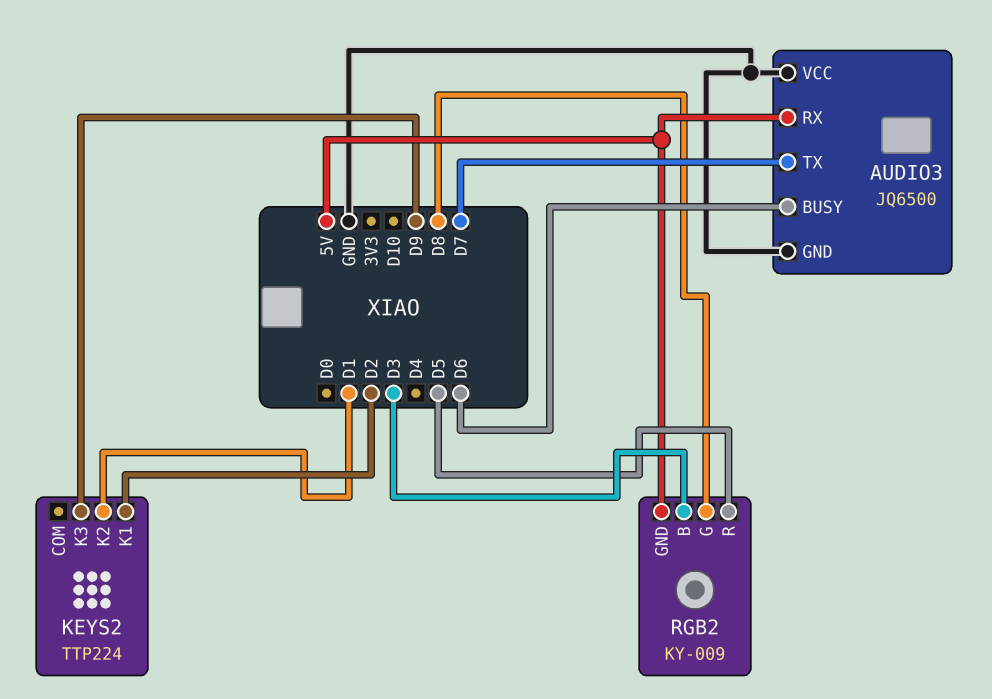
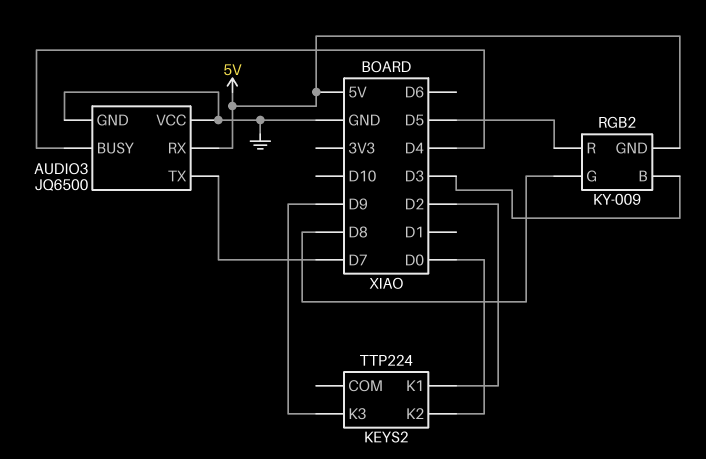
AUDIO3 pin BUSY: D6 -> D4
KEYS2 pin K2: D1 -> D0

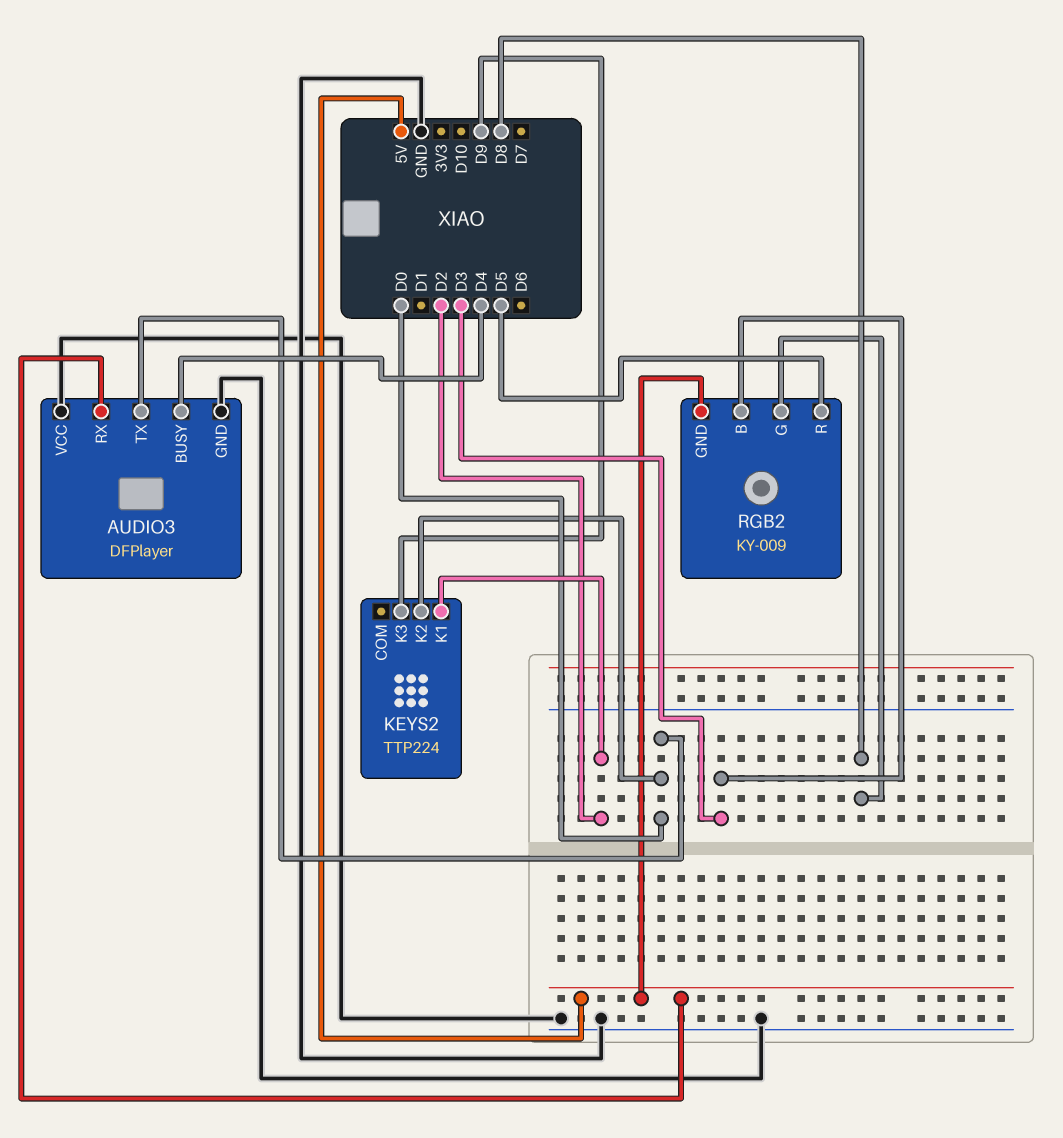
AUDIO3: JQ6500 -> DFPlayer
AUDIO3 pin TX: D7 -> D0

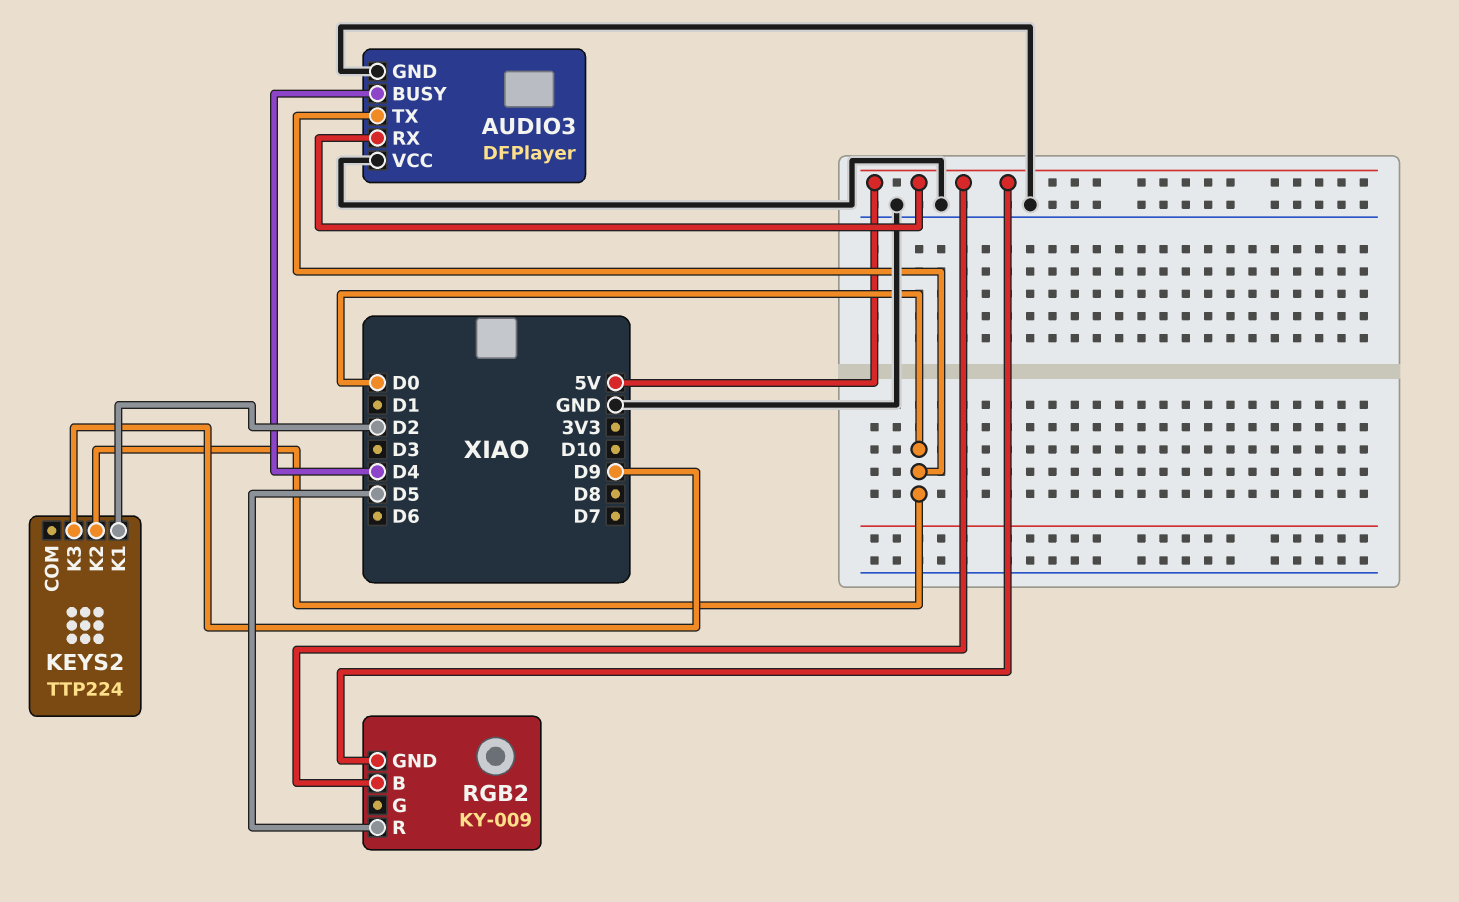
RGB2 pin B: D3 -> 5V
RGB2 pin G: D8 -> none

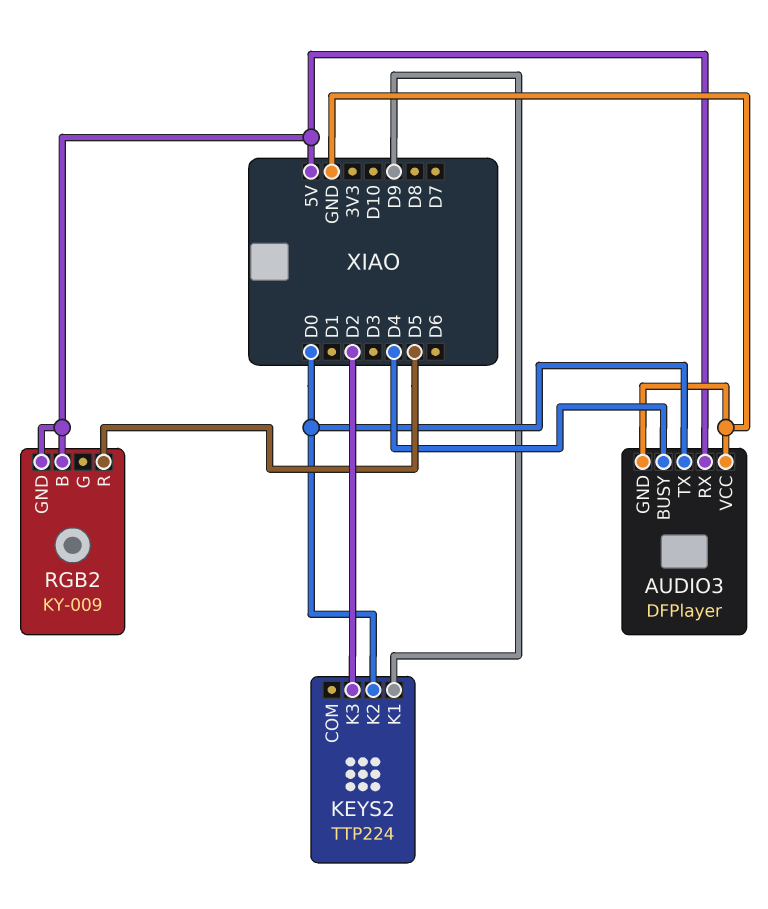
KEYS2 pin K1: D2 -> D9
KEYS2 pin K3: D9 -> D2

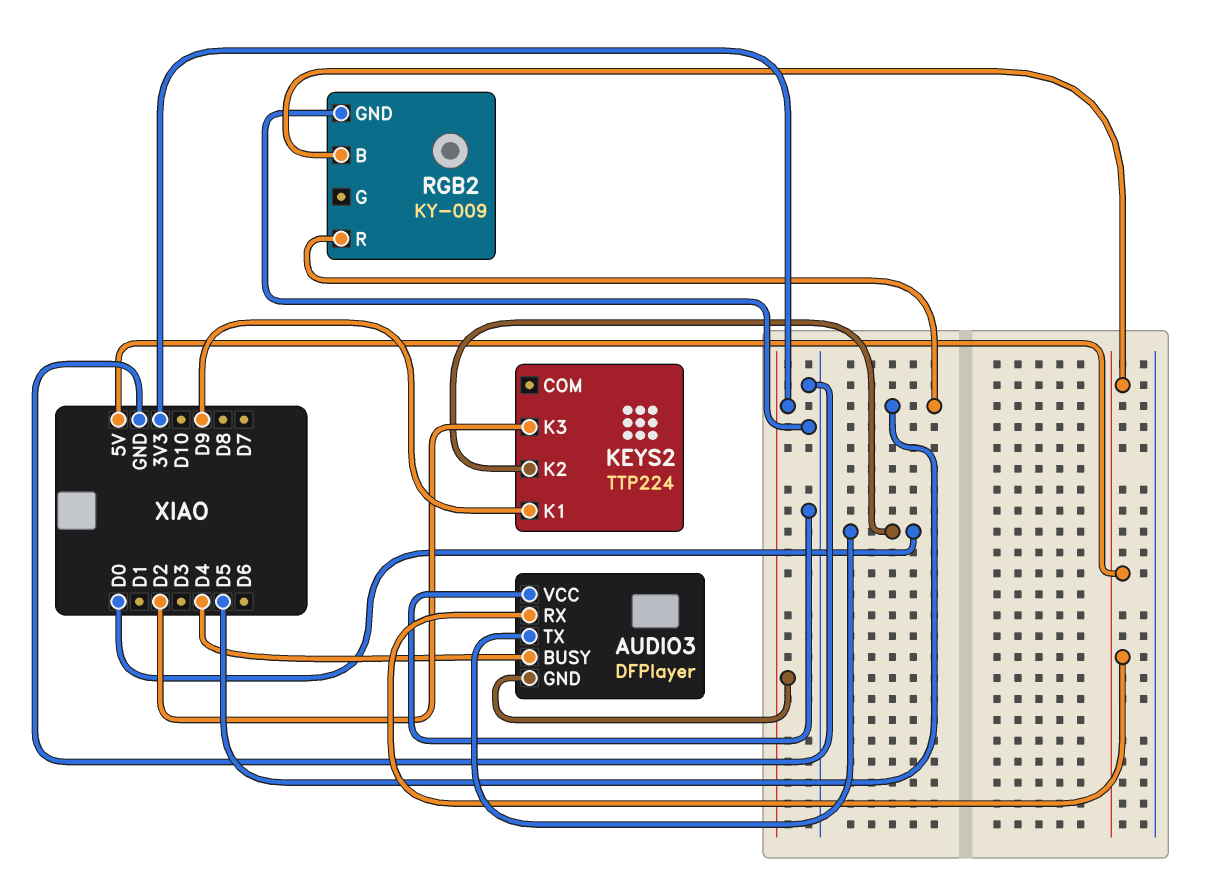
AUDIO3 pin GND: GND -> 3V3
RGB2 pin GND: 5V -> GND

